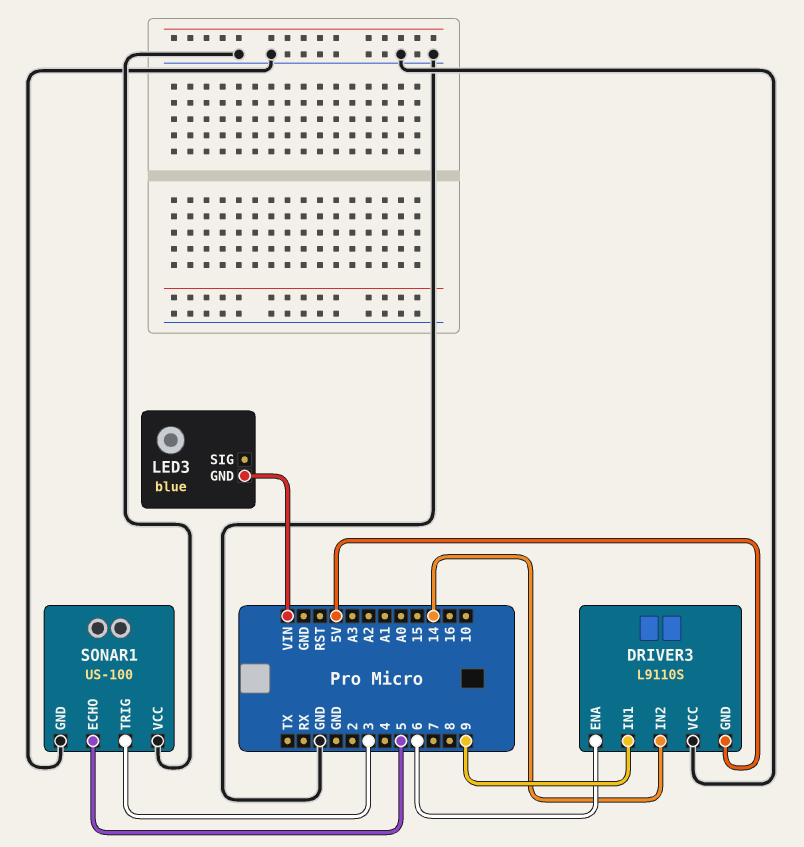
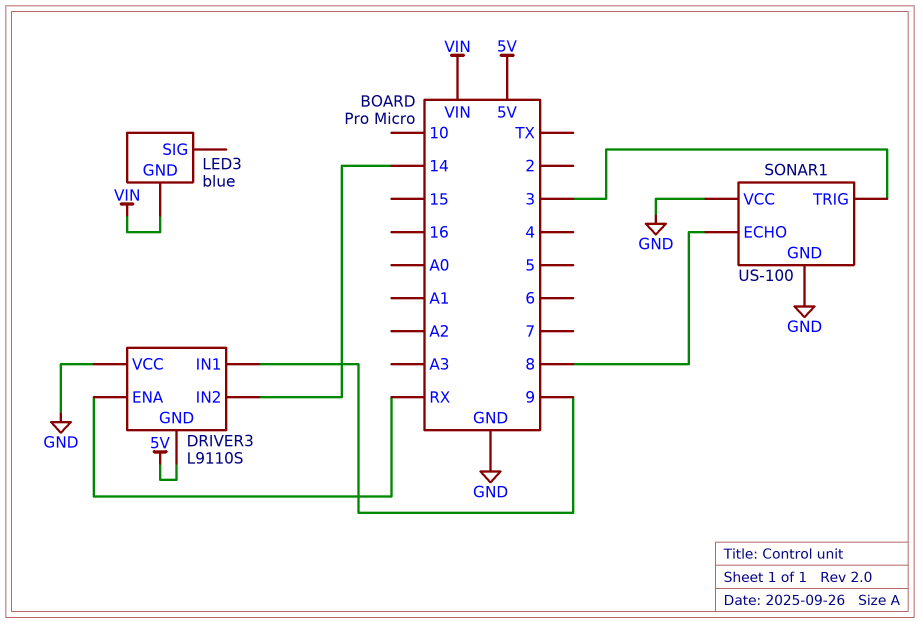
DRIVER3 pin ENA: 6 -> RX
SONAR1 pin ECHO: 5 -> 8

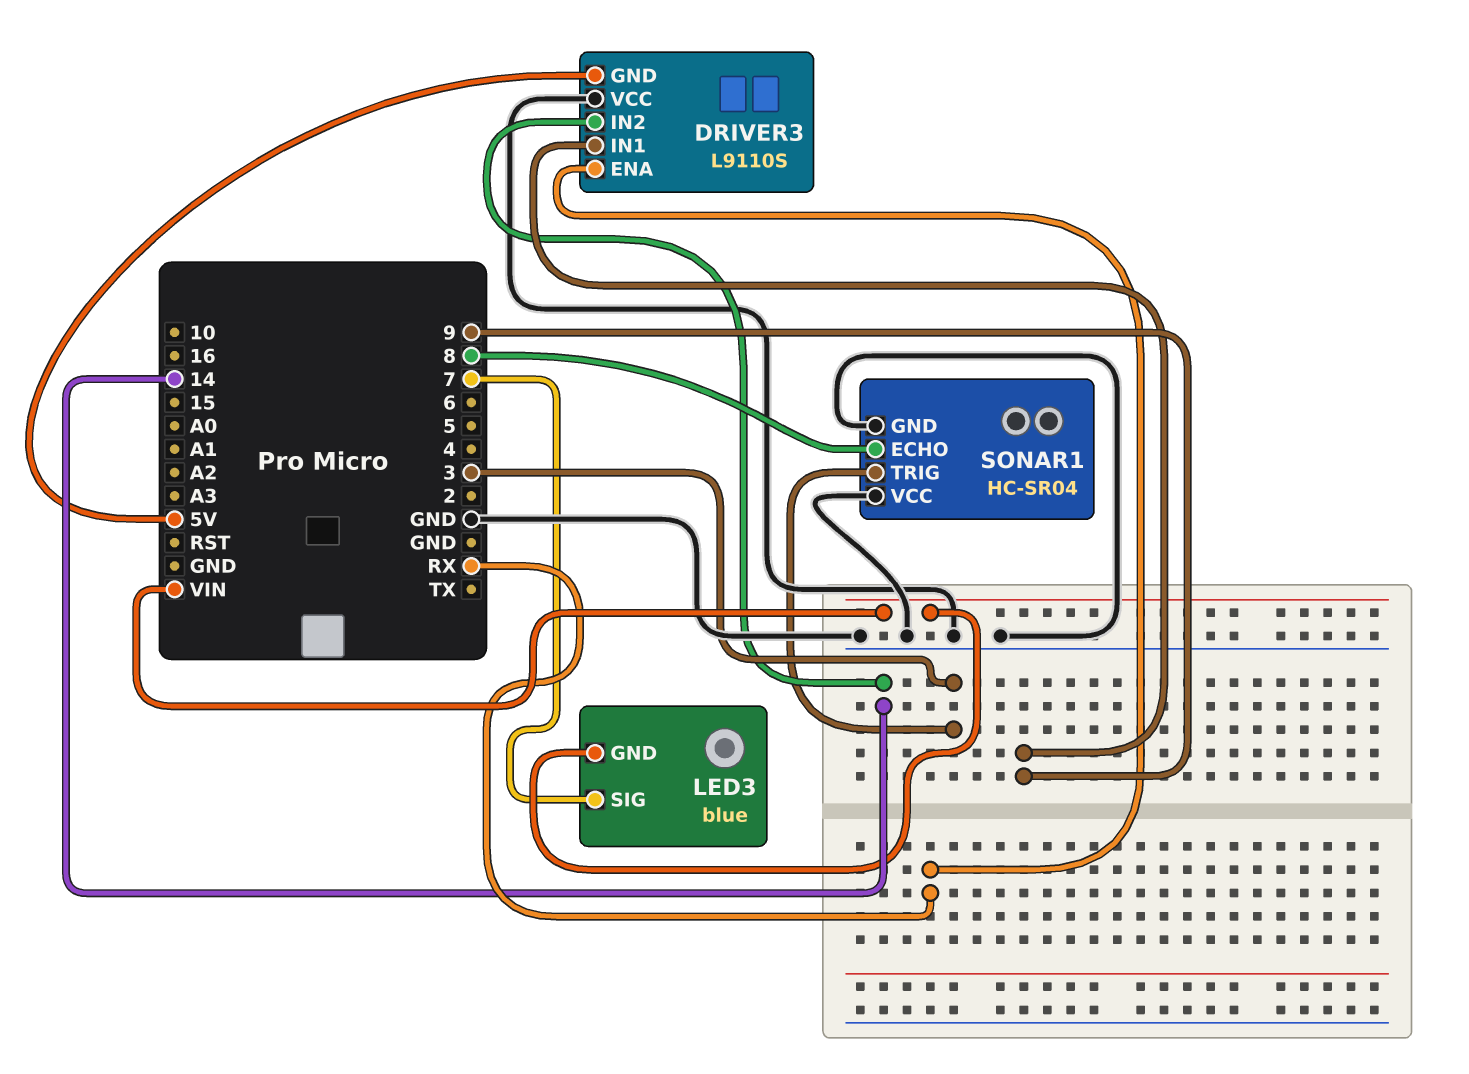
LED3 pin SIG: none -> 7
SONAR1: US-100 -> HC-SR04

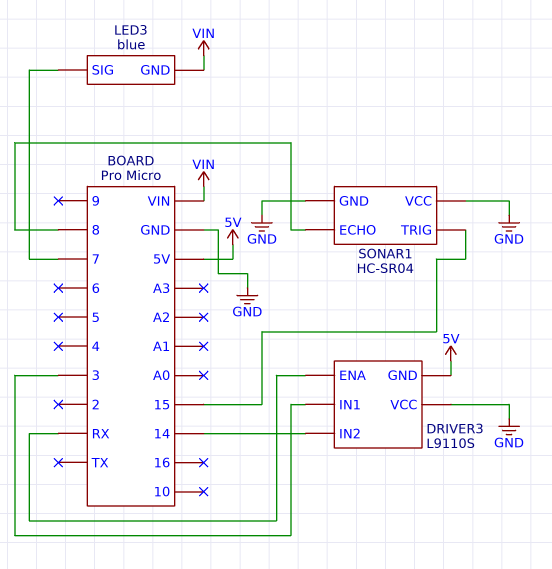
DRIVER3 pin IN1: 9 -> 3
SONAR1 pin TRIG: 3 -> 15

